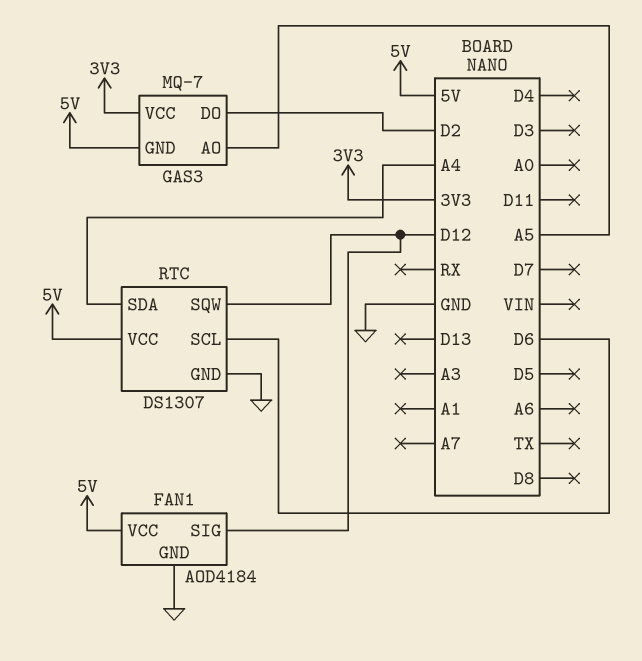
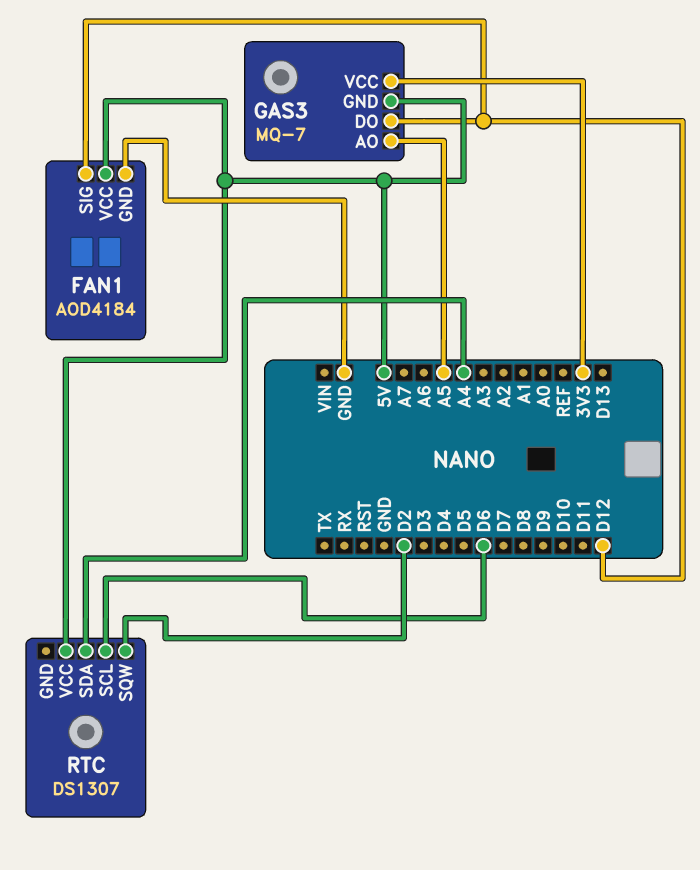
GAS3 pin DO: D2 -> D12
RTC pin GND: GND -> none
RTC pin SQW: D12 -> D2

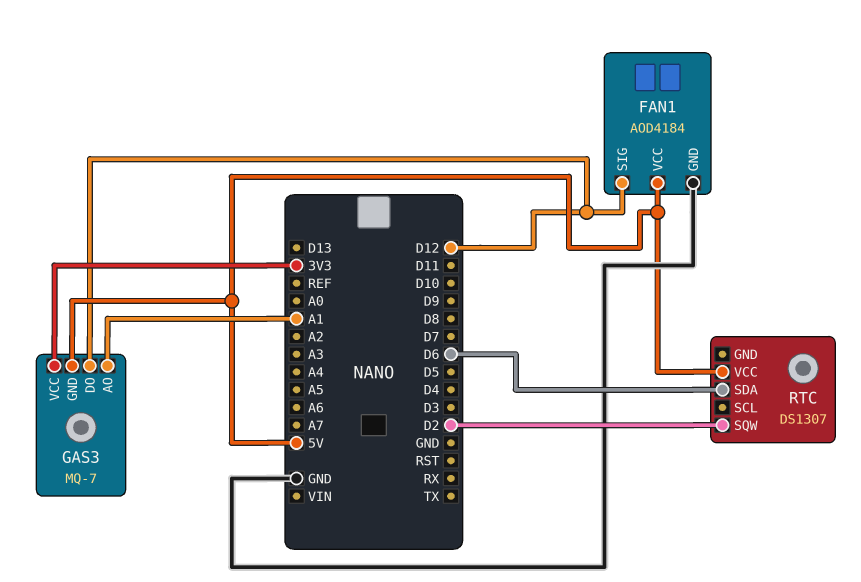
GAS3 pin AO: A5 -> A1
RTC pin SCL: D6 -> none
RTC pin SDA: A4 -> D6

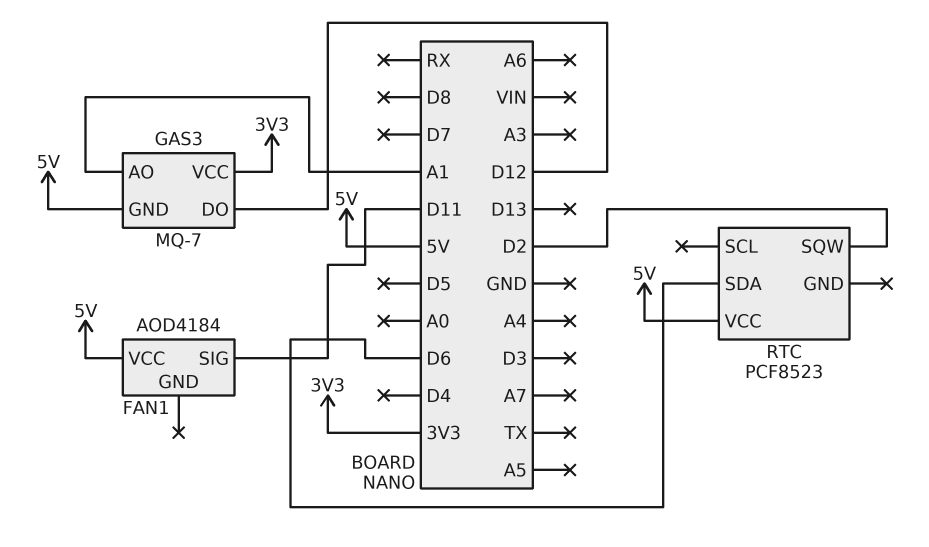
FAN1 pin GND: GND -> none
FAN1 pin SIG: D12 -> D11
RTC: DS1307 -> PCF8523

